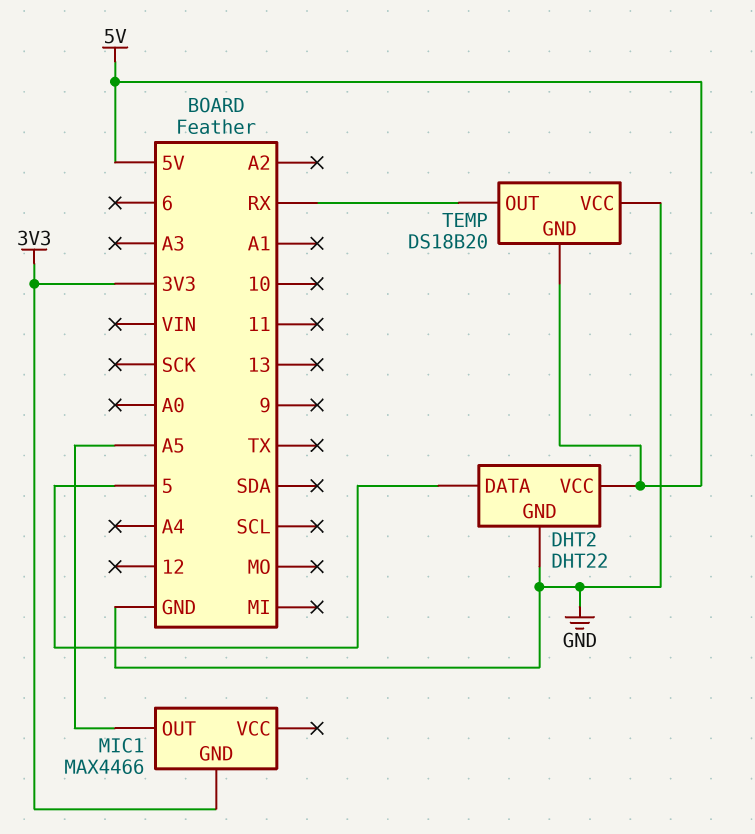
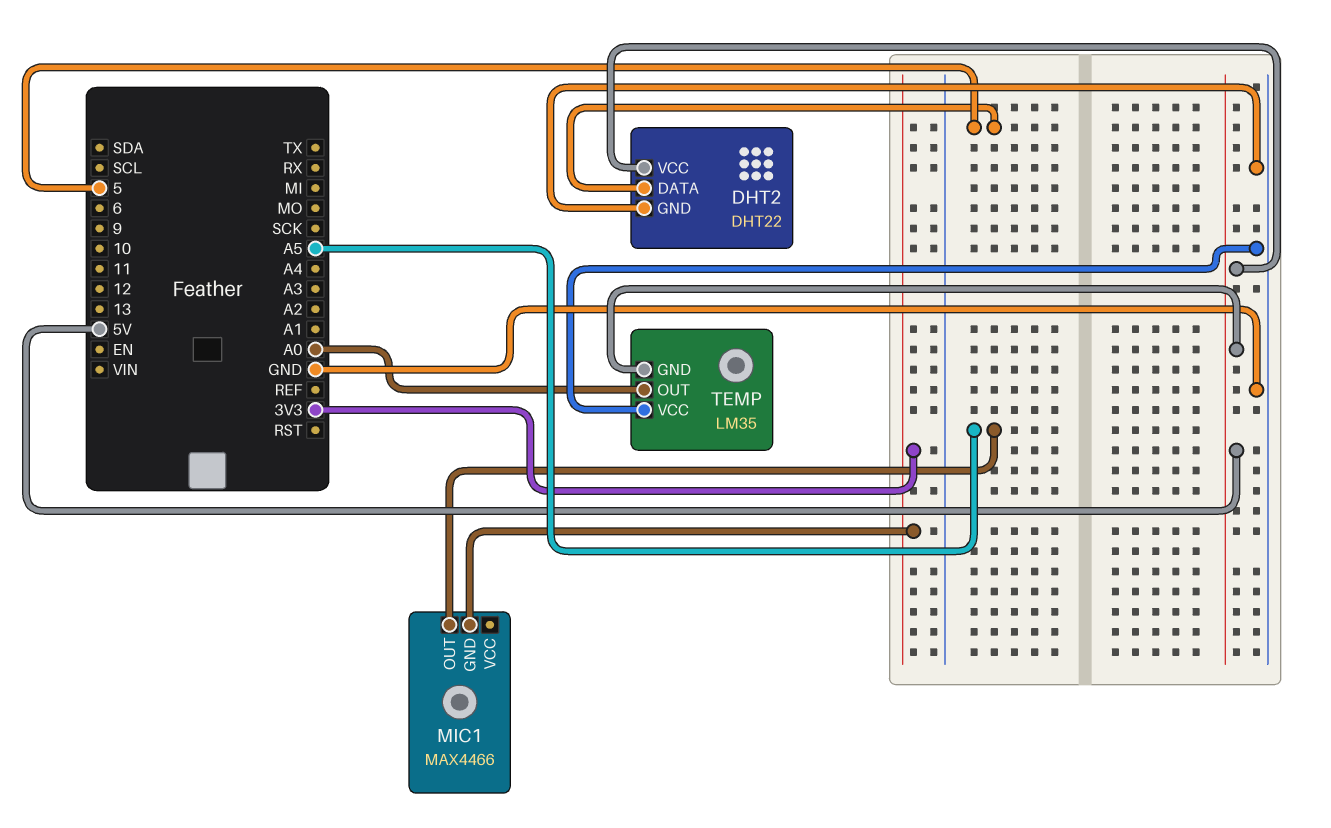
TEMP: DS18B20 -> LM35
TEMP pin OUT: RX -> A0

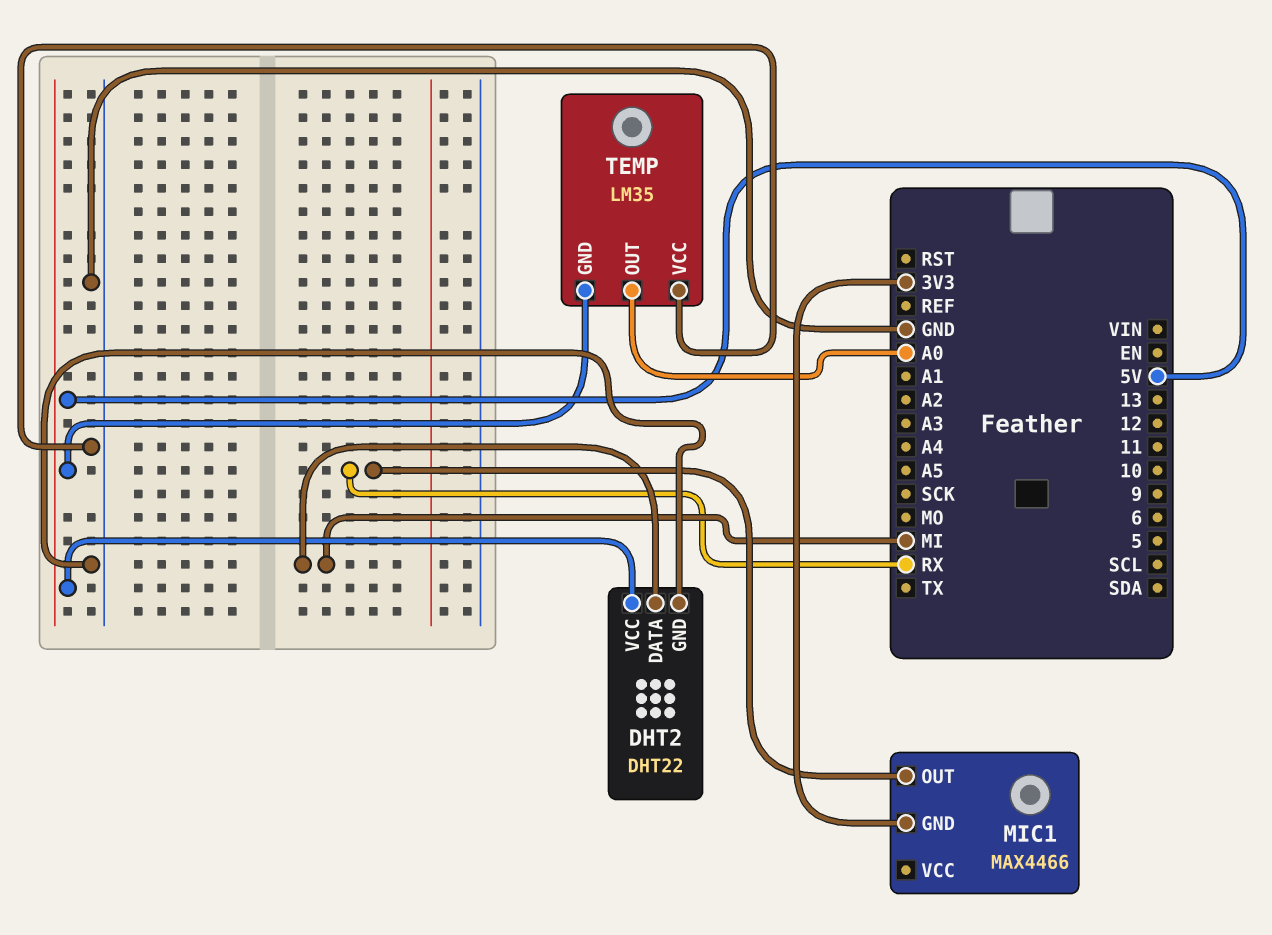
DHT2 pin DATA: 5 -> MI
MIC1 pin OUT: A5 -> RX

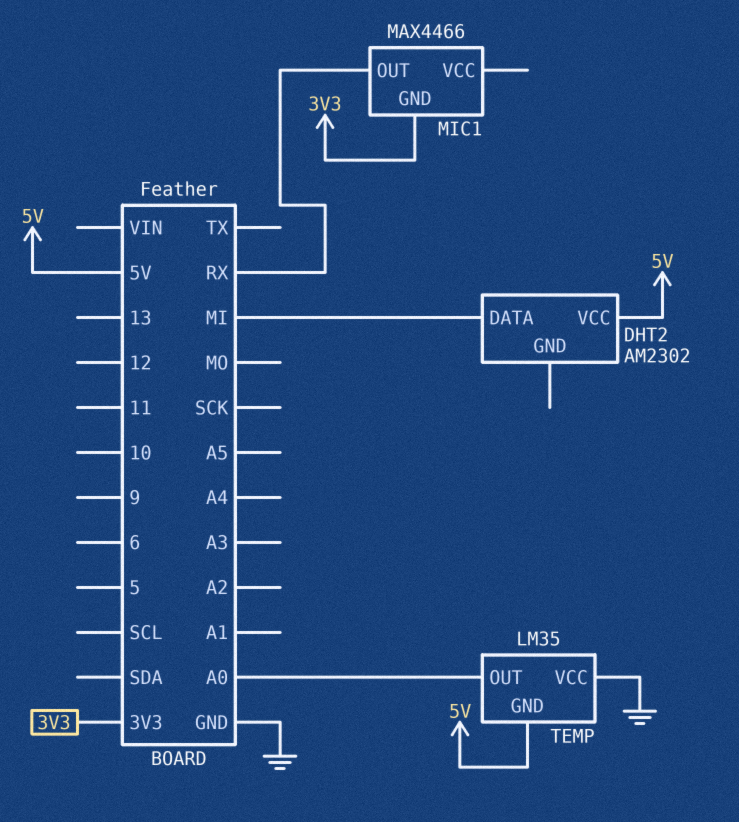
DHT2: DHT22 -> AM2302
DHT2 pin GND: GND -> none

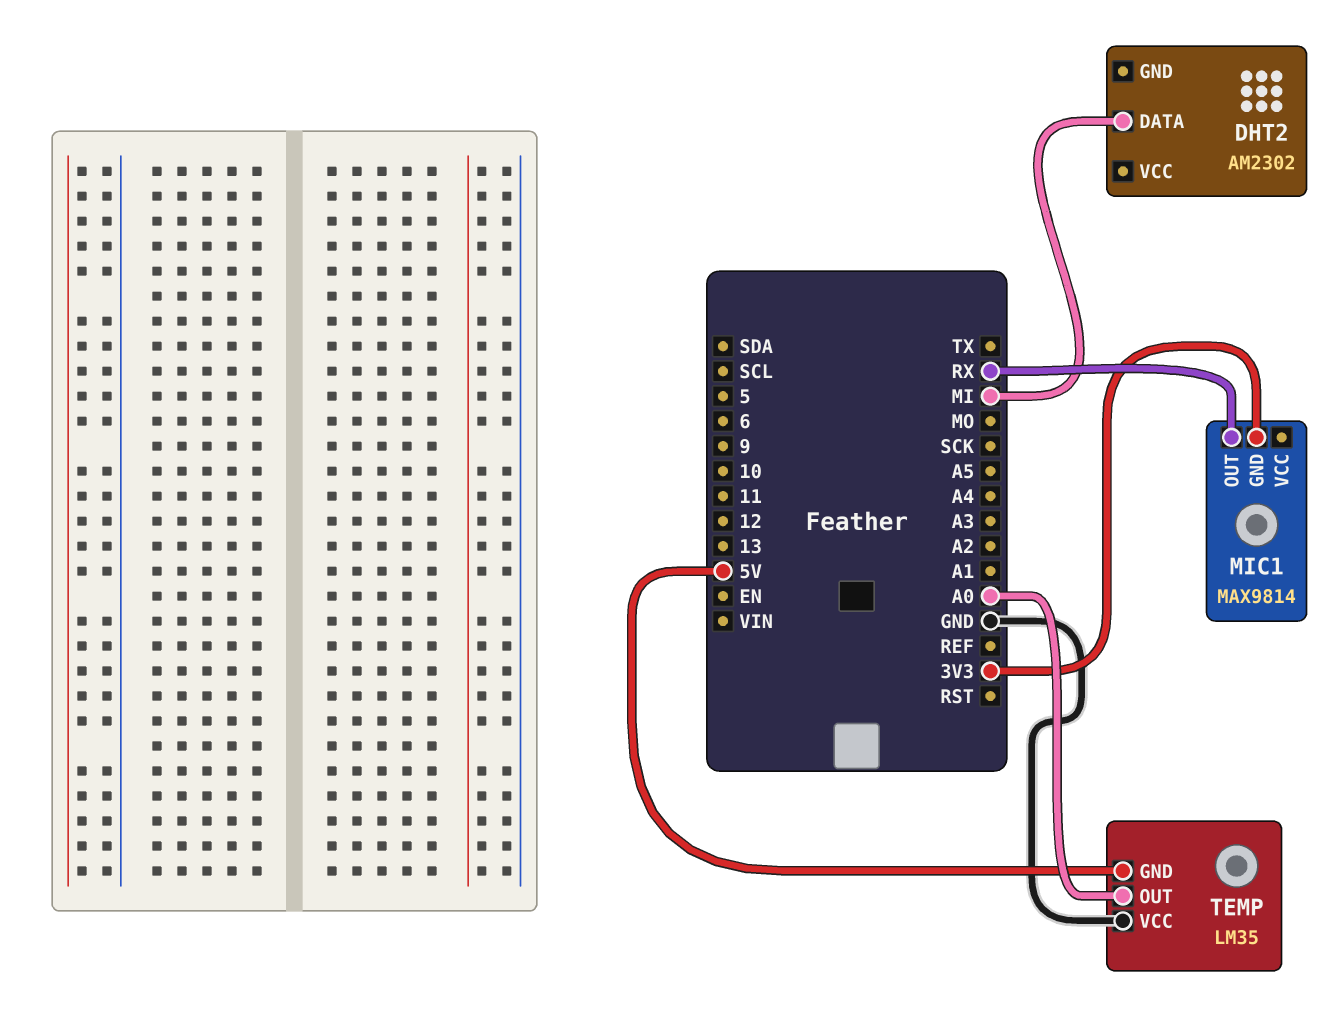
DHT2 pin VCC: 5V -> none
MIC1: MAX4466 -> MAX9814

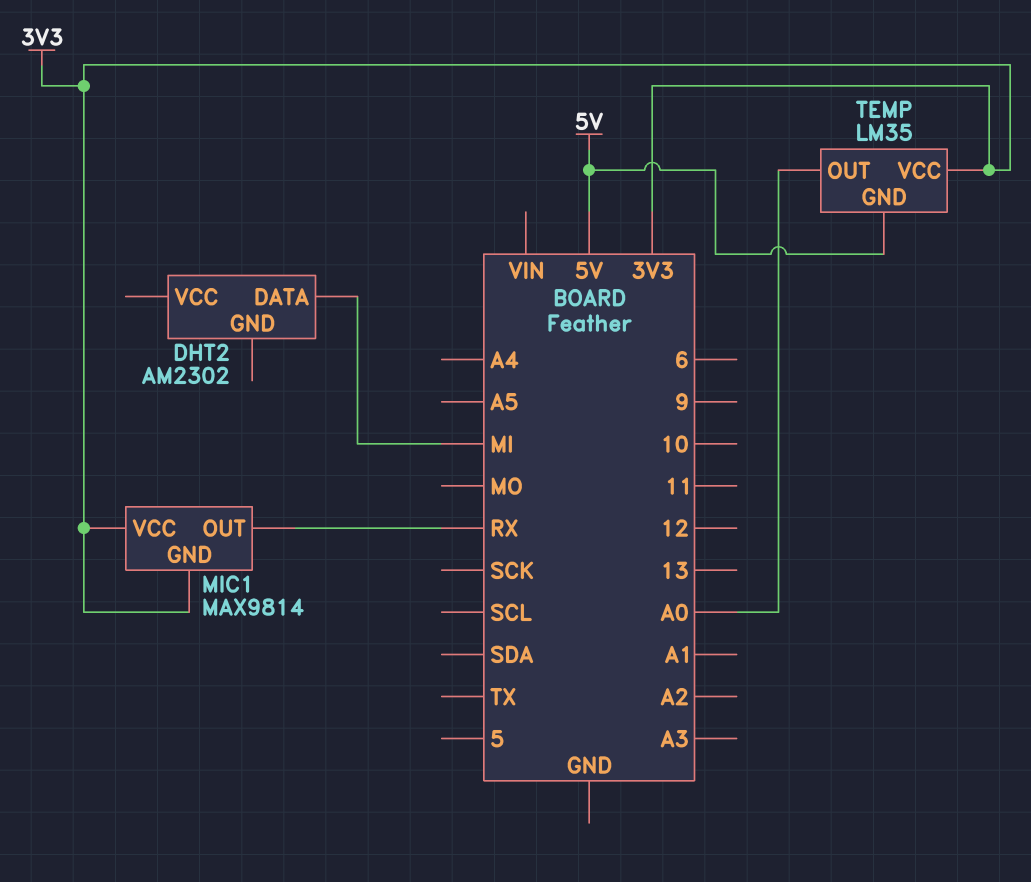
MIC1 pin VCC: none -> 3V3
TEMP pin VCC: GND -> 3V3

